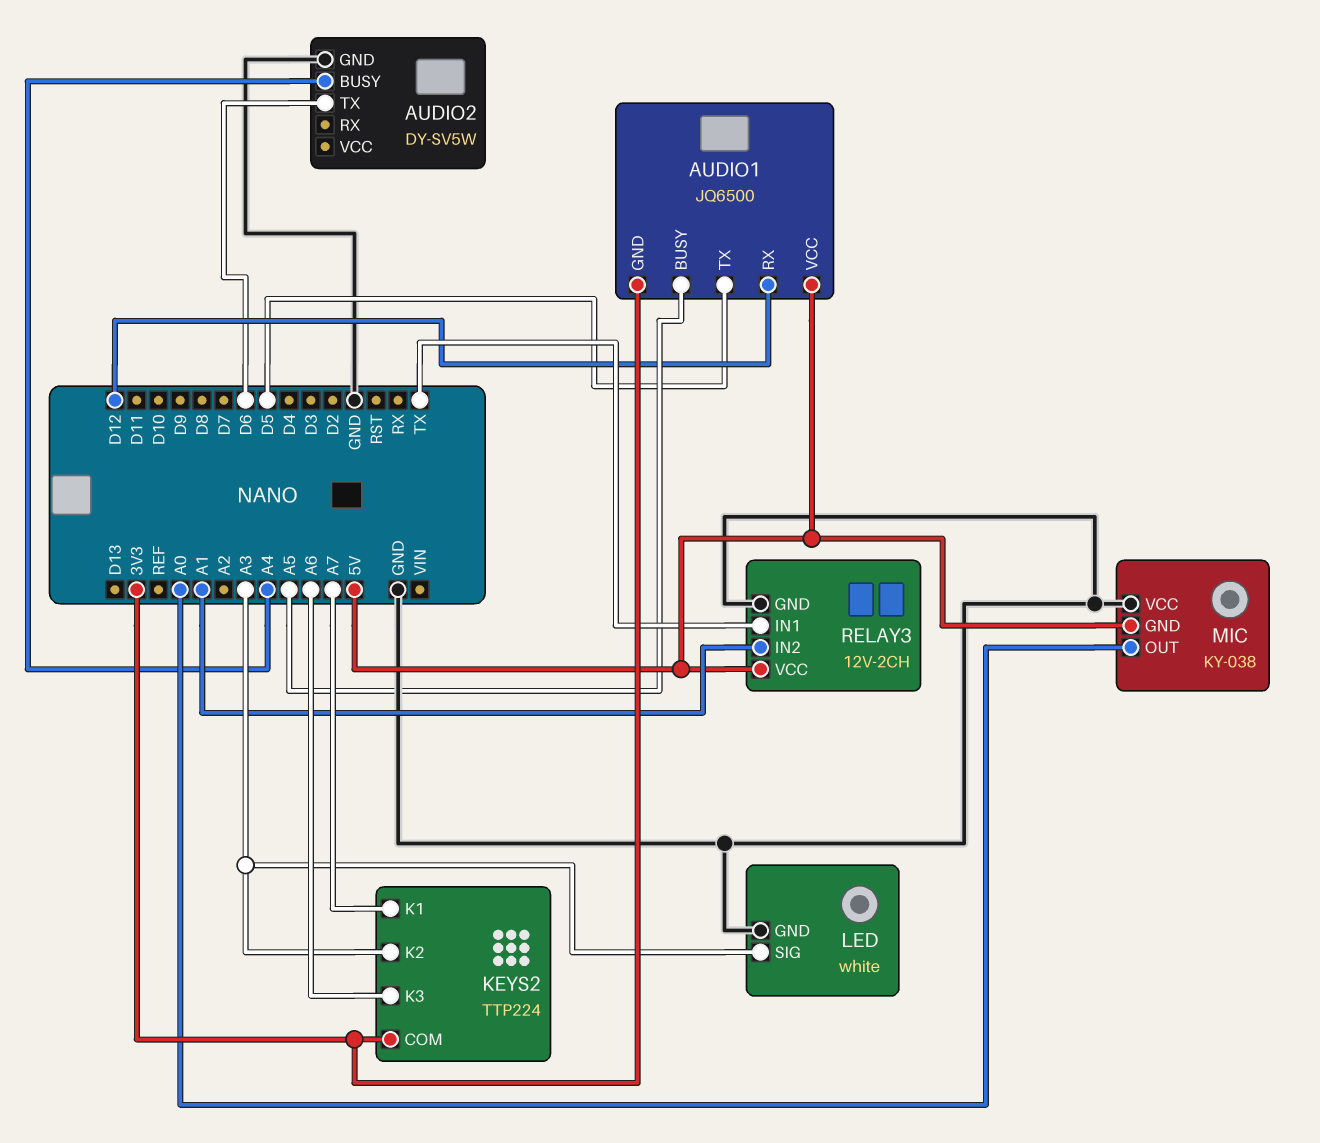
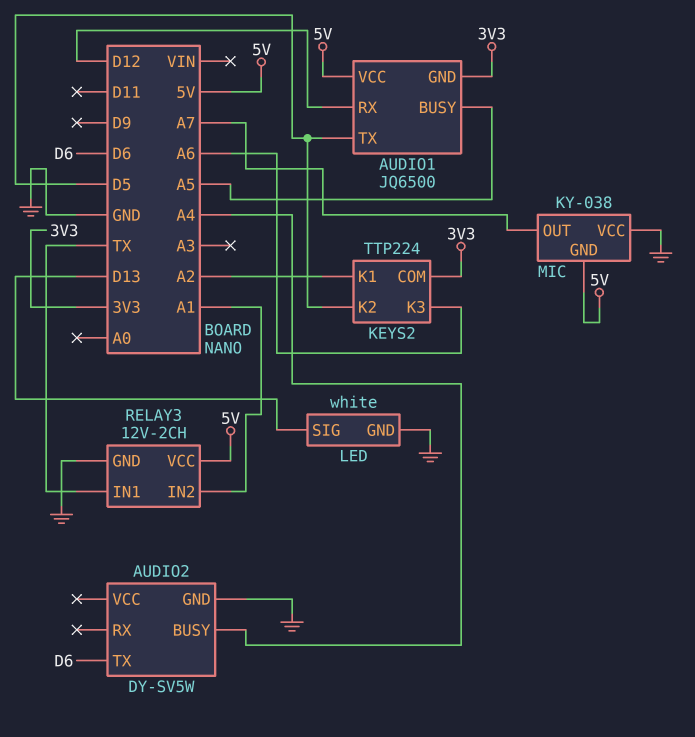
KEYS2 pin K1: A7 -> A2
KEYS2 pin K2: A3 -> D5
LED pin SIG: A3 -> D13
MIC pin OUT: A0 -> A7

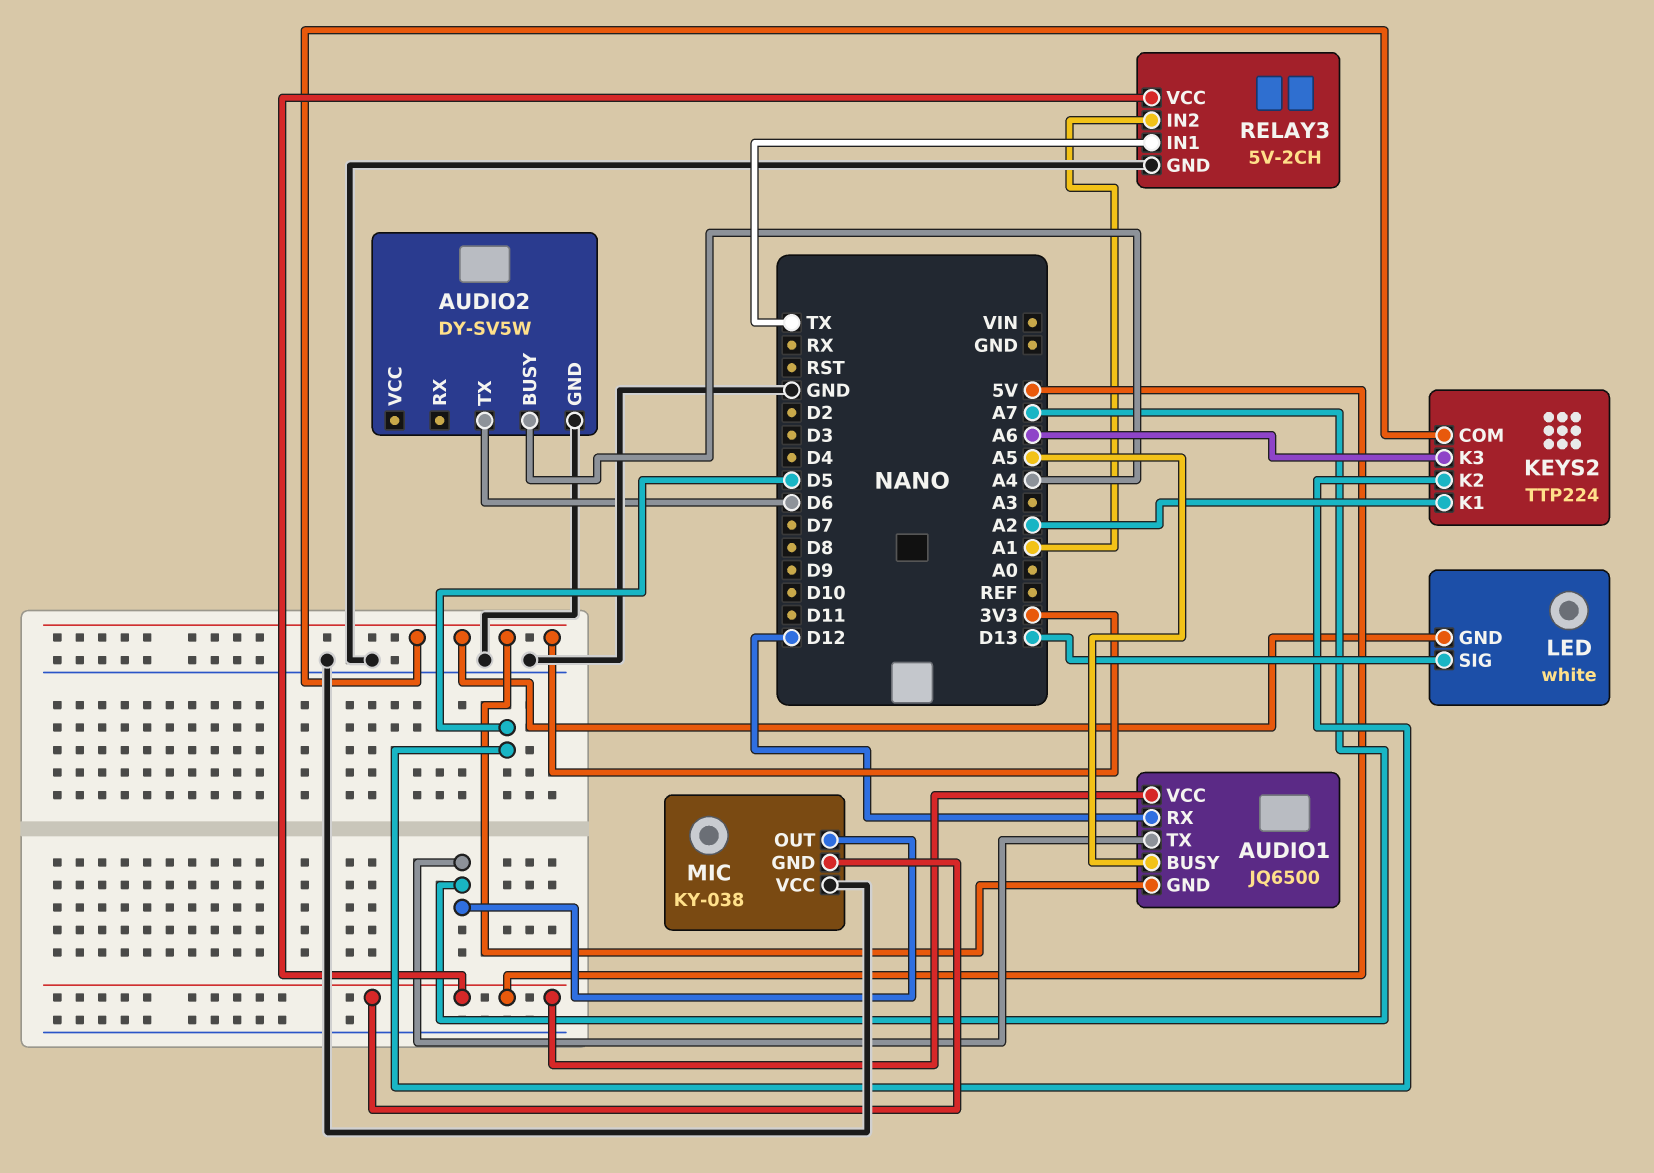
AUDIO1 pin TX: D5 -> A7
LED pin GND: GND -> 3V3
RELAY3: 12V-2CH -> 5V-2CH

